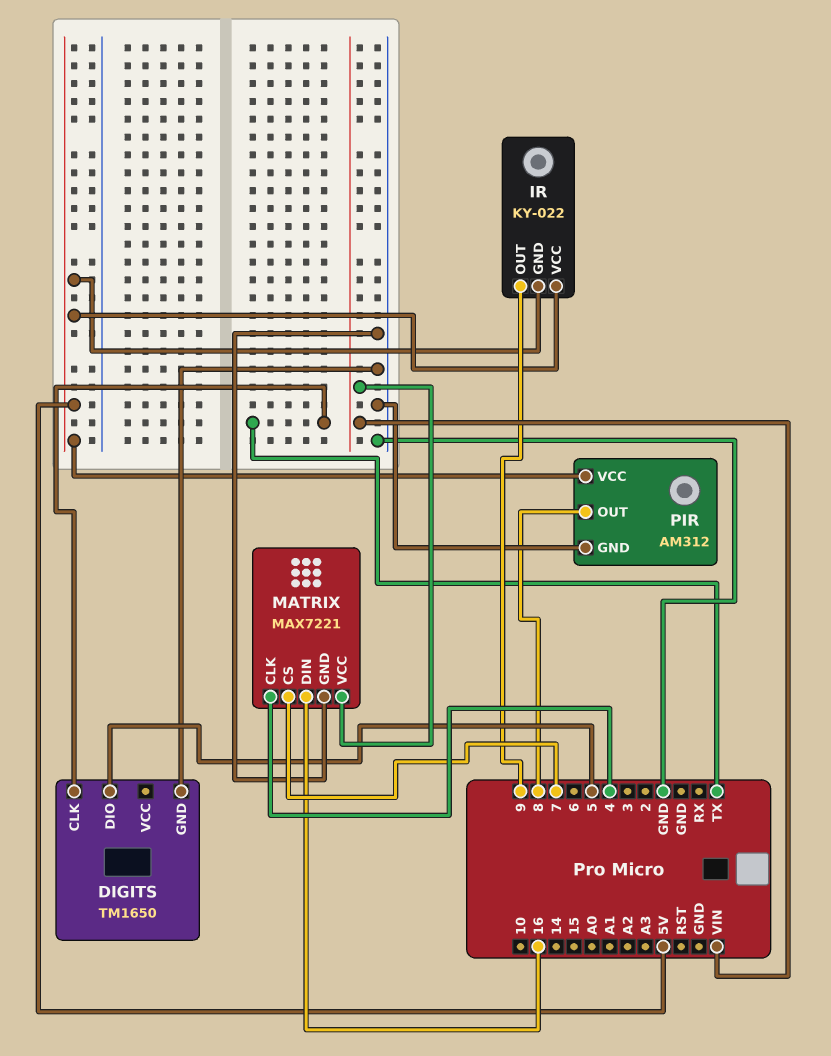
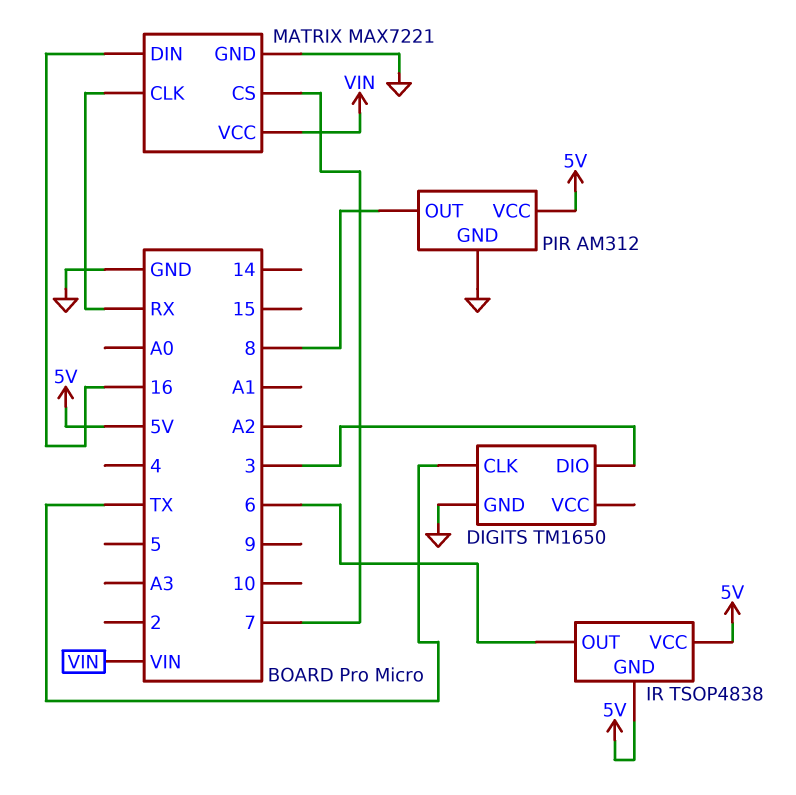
DIGITS pin DIO: 5 -> 3
IR: KY-022 -> TSOP4838
IR pin OUT: 9 -> 6
MATRIX pin CLK: 4 -> RX

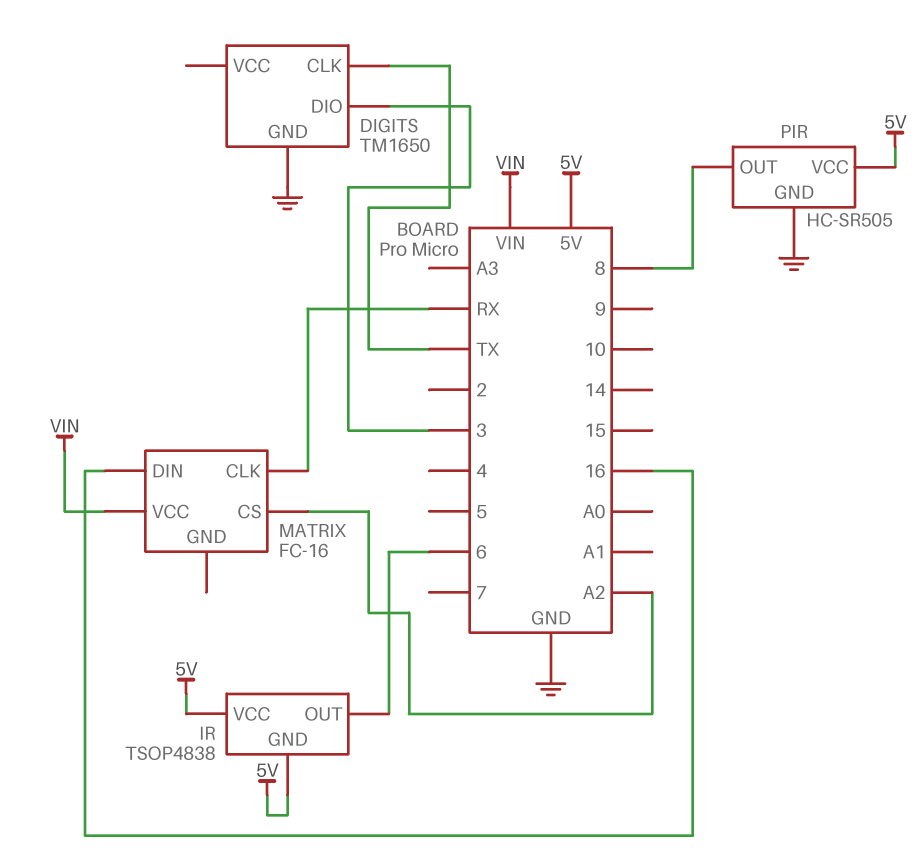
MATRIX: MAX7221 -> FC-16
MATRIX pin CS: 7 -> A2
MATRIX pin GND: GND -> none
PIR: AM312 -> HC-SR505

